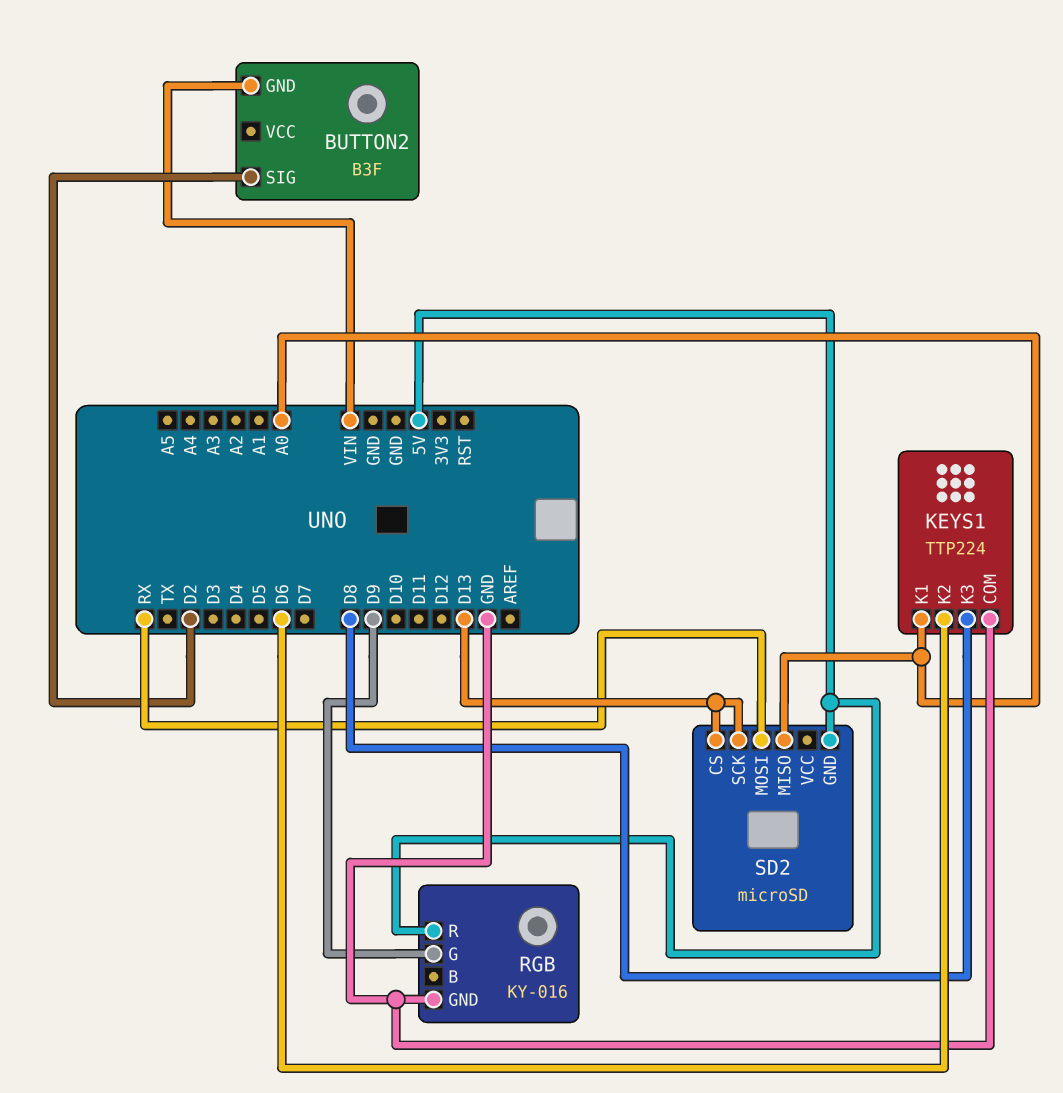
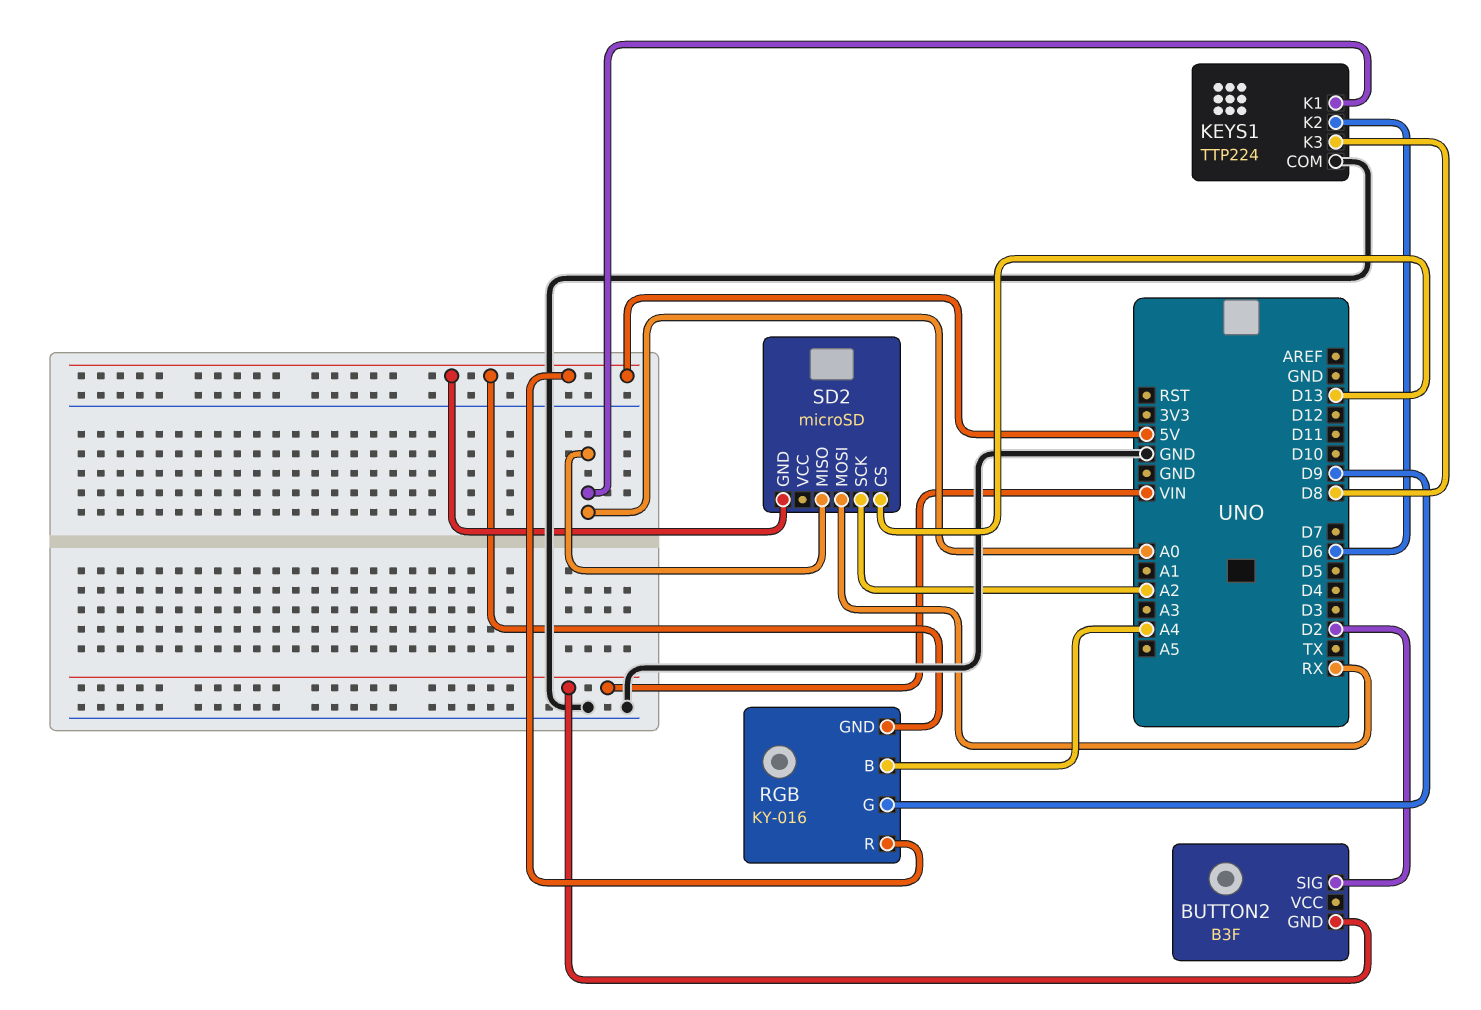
RGB pin B: none -> A4
RGB pin GND: GND -> 5V
SD2 pin SCK: D13 -> A2

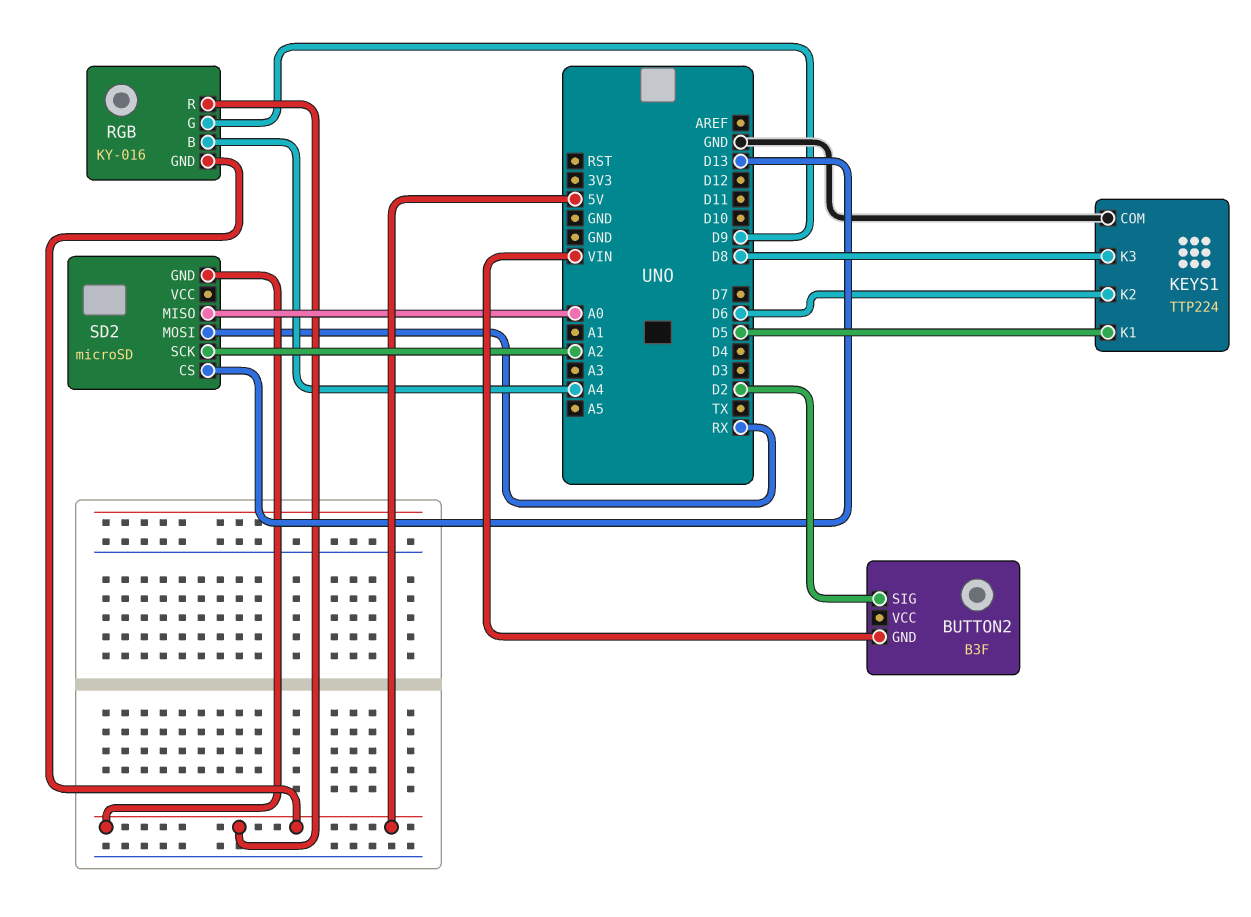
KEYS1 pin K1: A0 -> D5

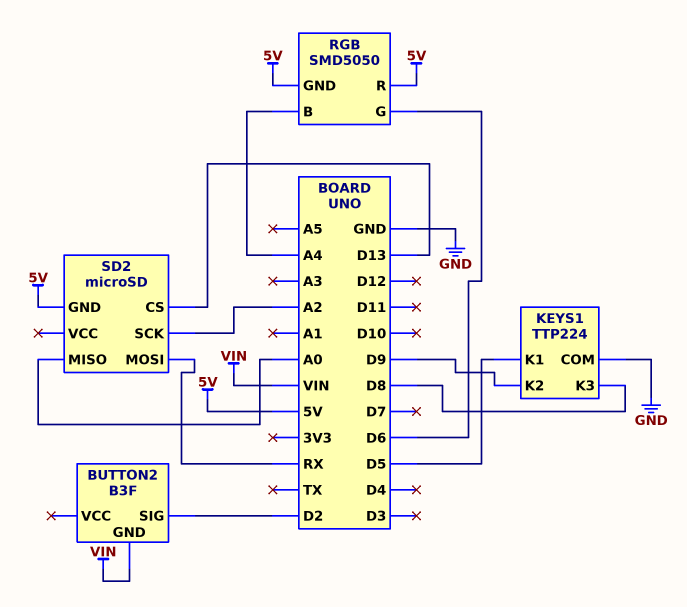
KEYS1 pin K2: D6 -> D9
RGB: KY-016 -> SMD5050
RGB pin G: D9 -> D6

